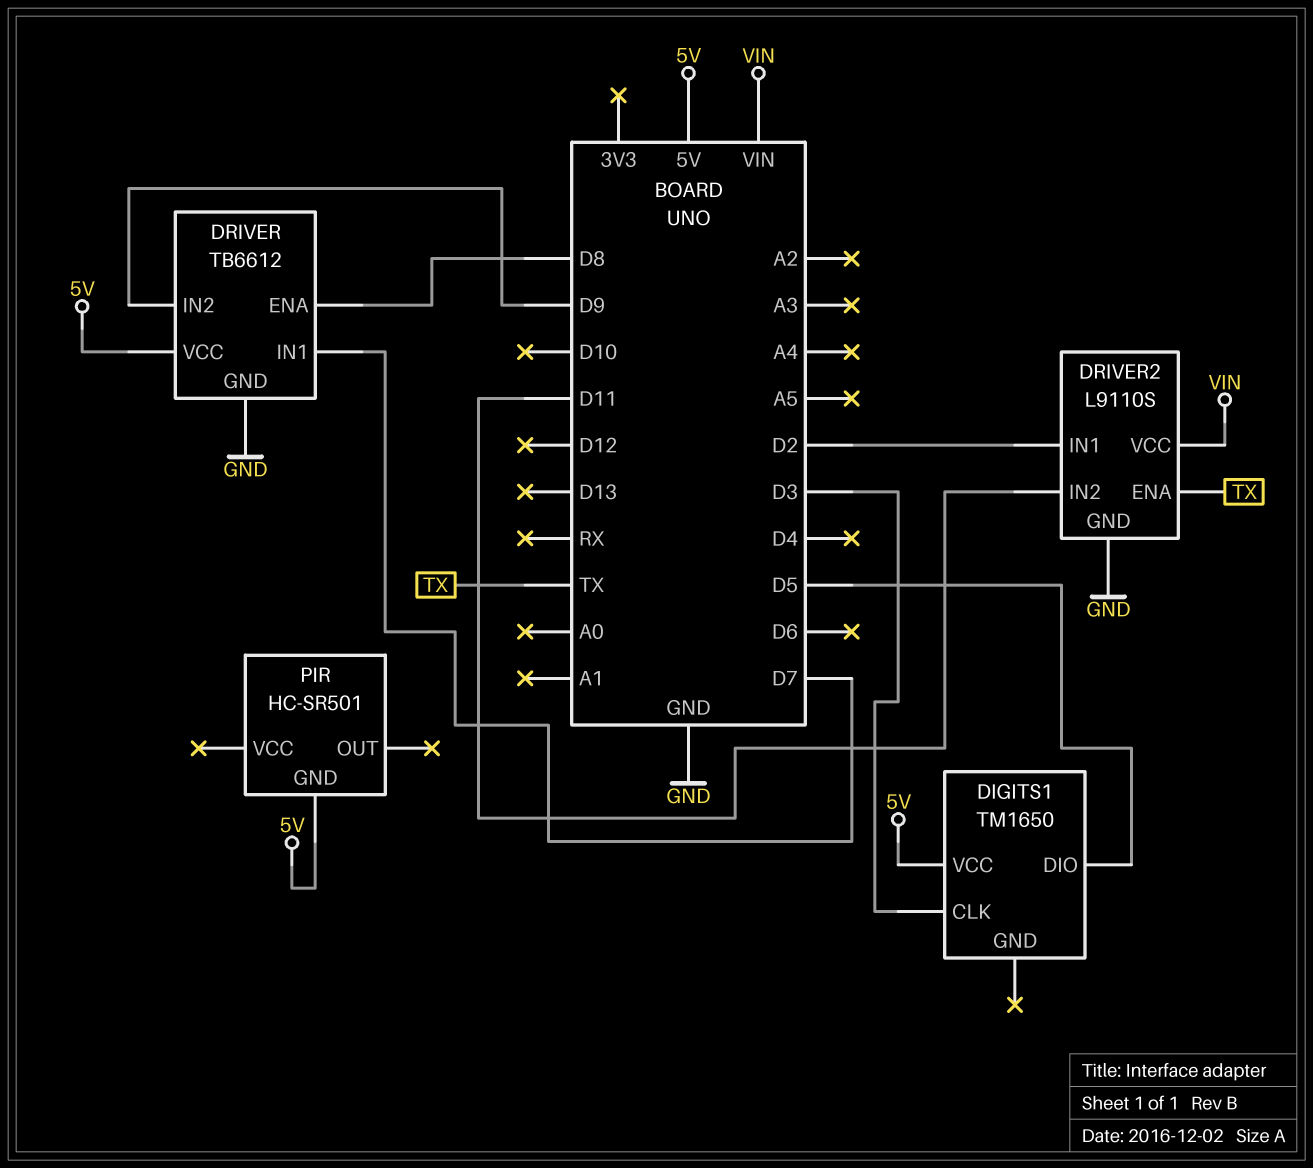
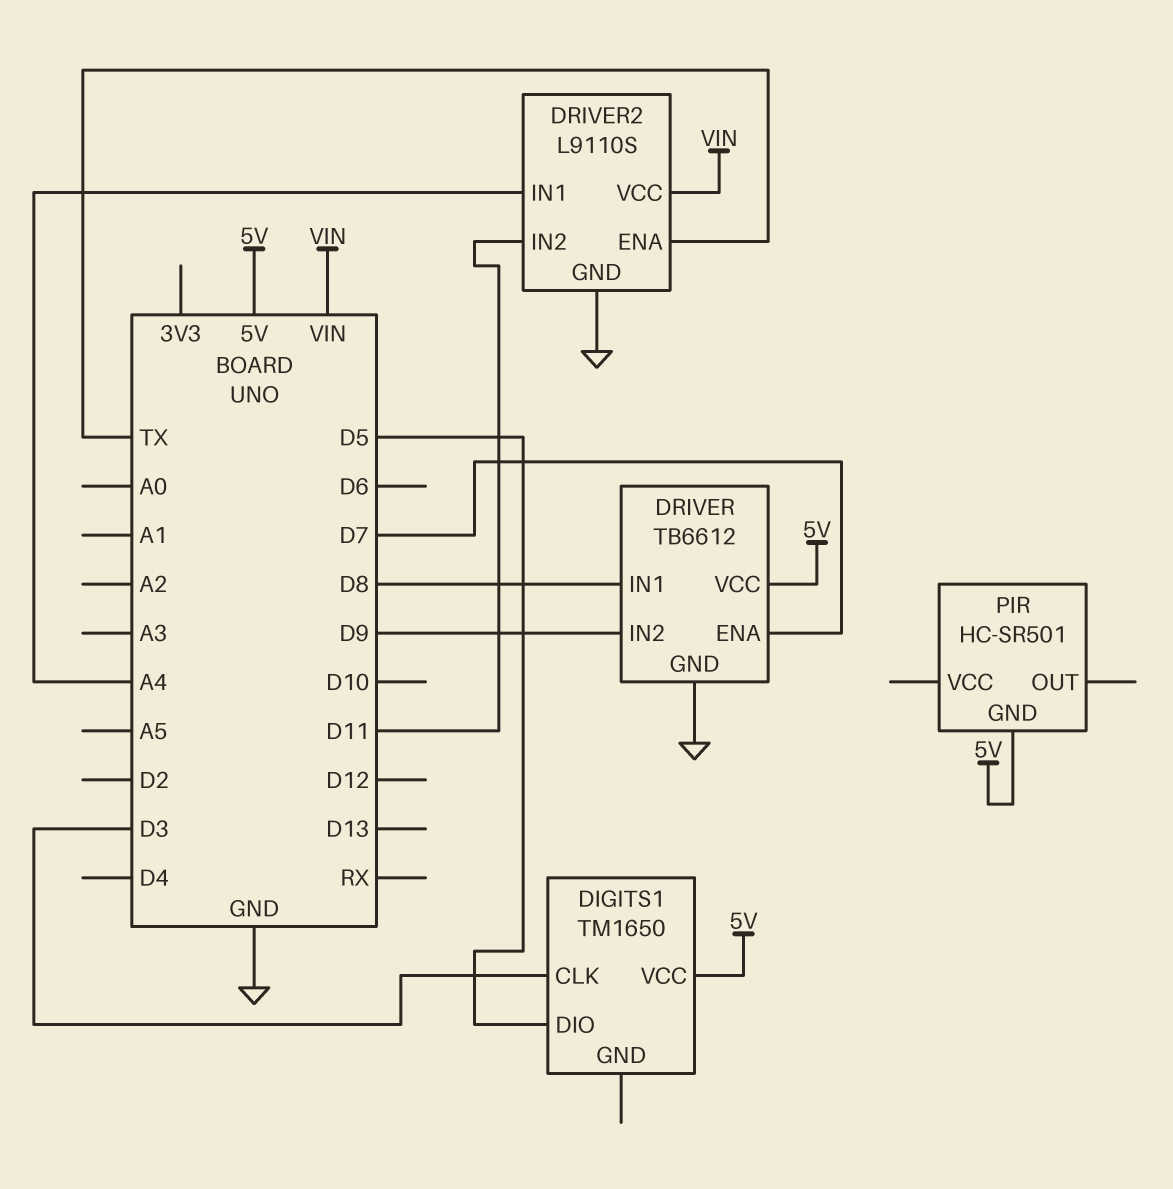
DRIVER pin ENA: D8 -> D7
DRIVER pin IN1: D7 -> D8
DRIVER2 pin IN1: D2 -> A4

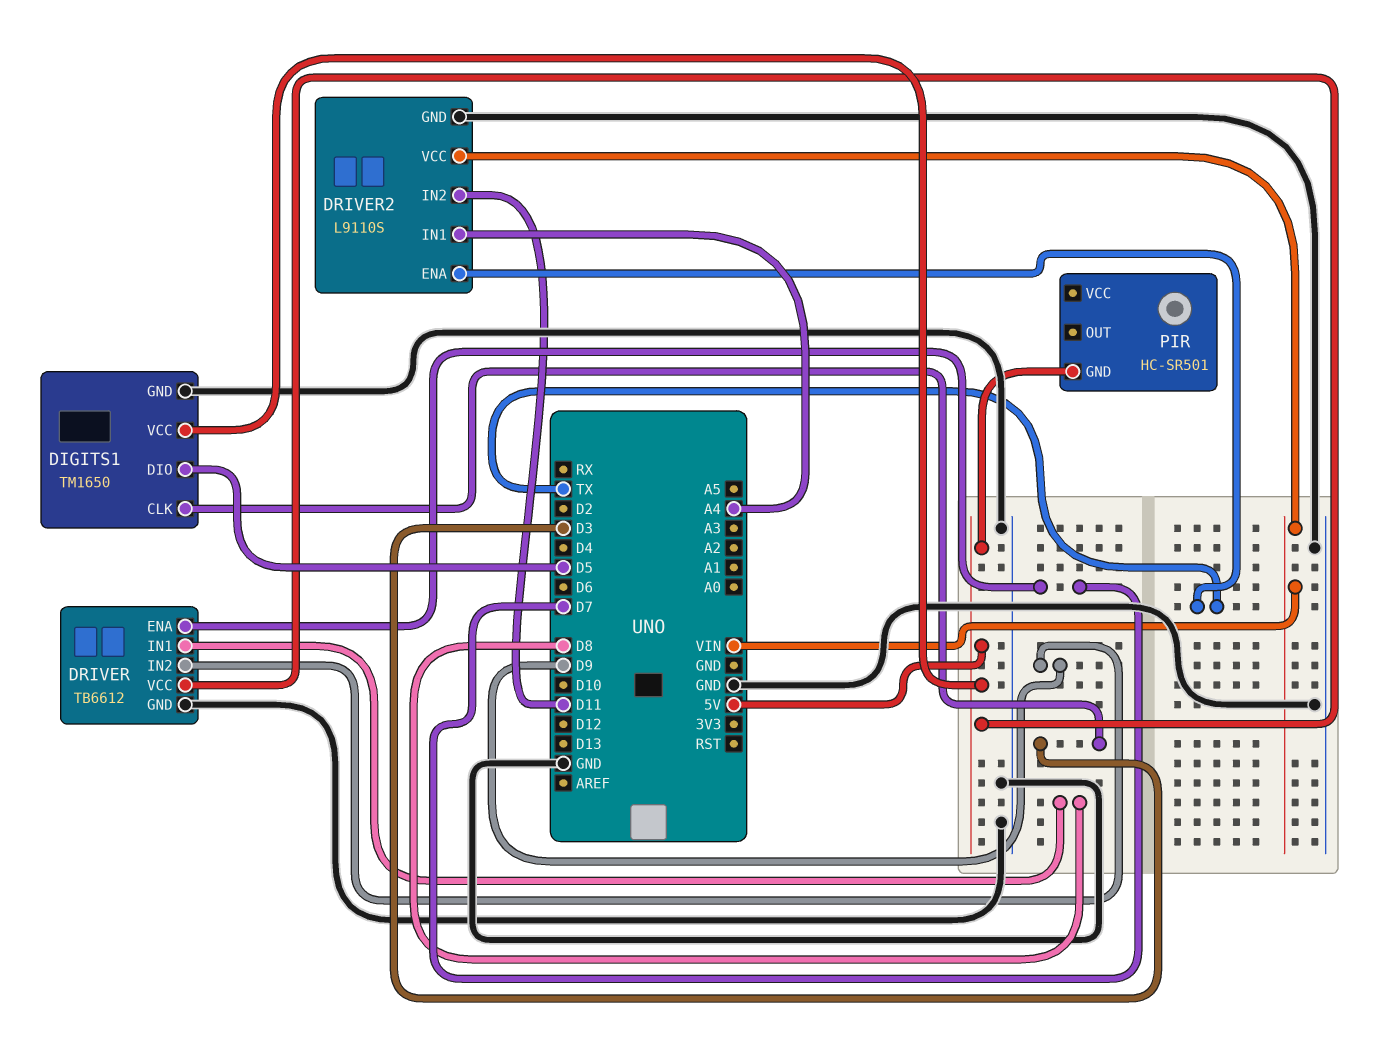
DIGITS1 pin GND: none -> GND

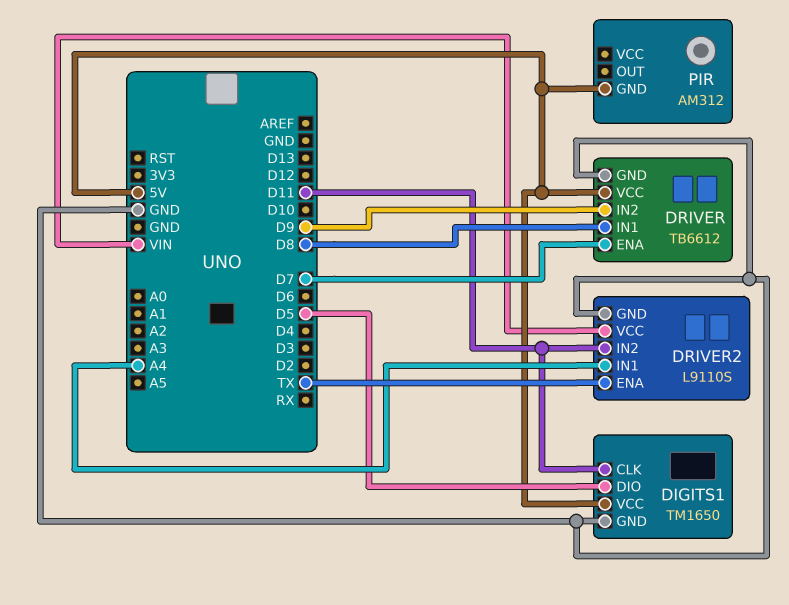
DIGITS1 pin CLK: D3 -> D11
PIR: HC-SR501 -> AM312

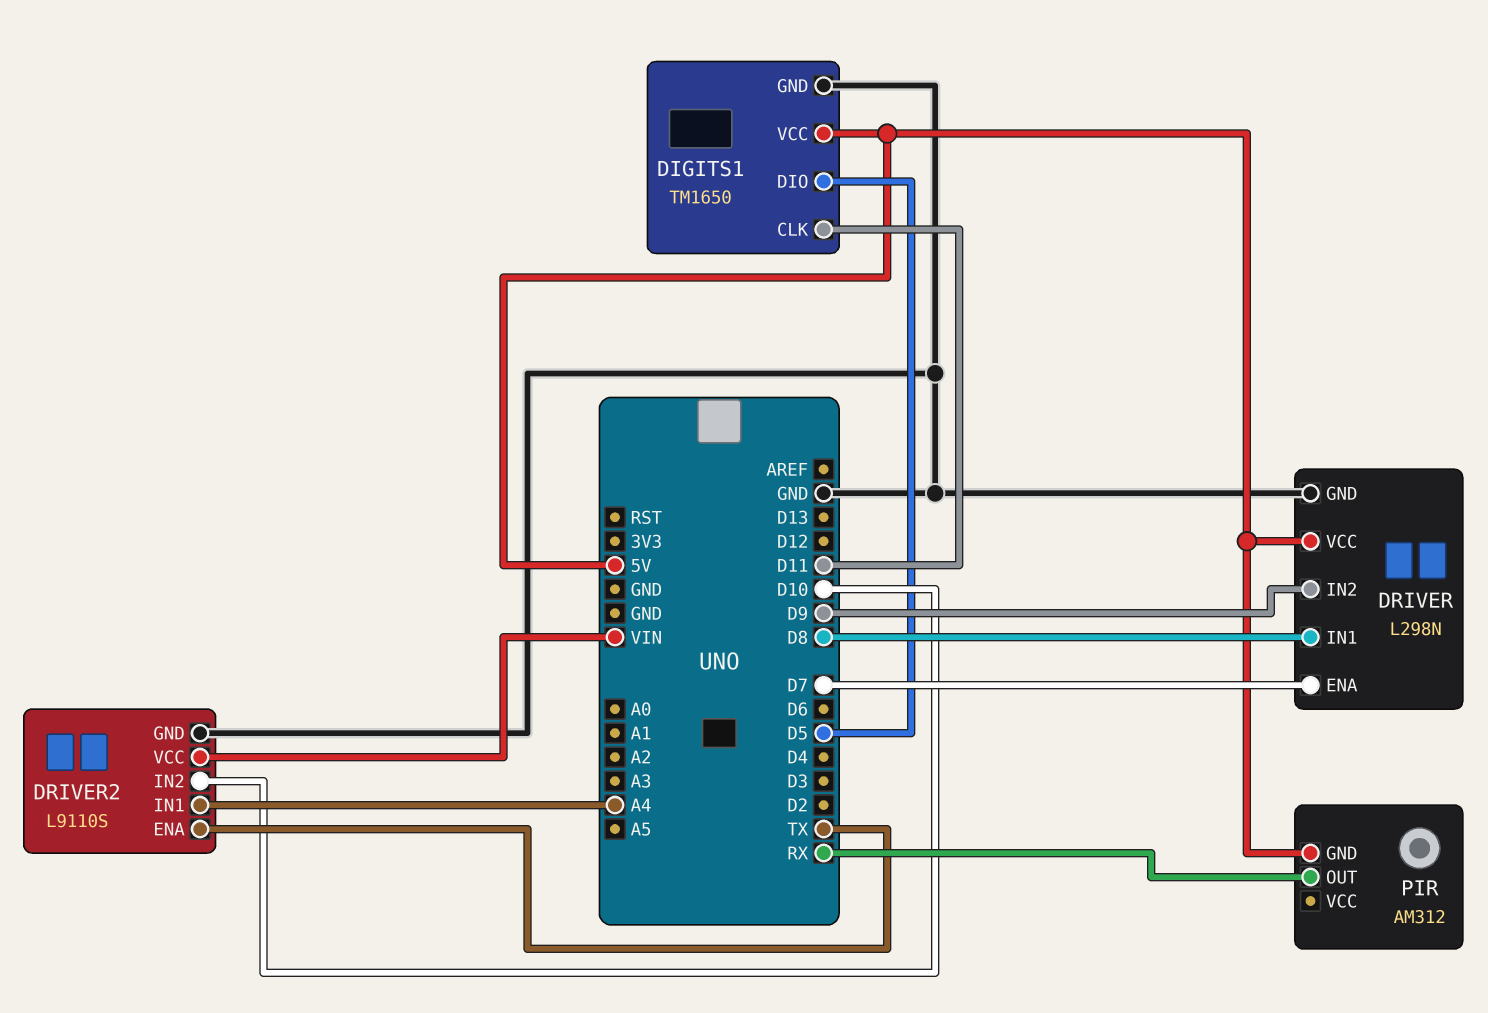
DRIVER: TB6612 -> L298N
DRIVER2 pin IN2: D11 -> D10
PIR pin OUT: none -> RX

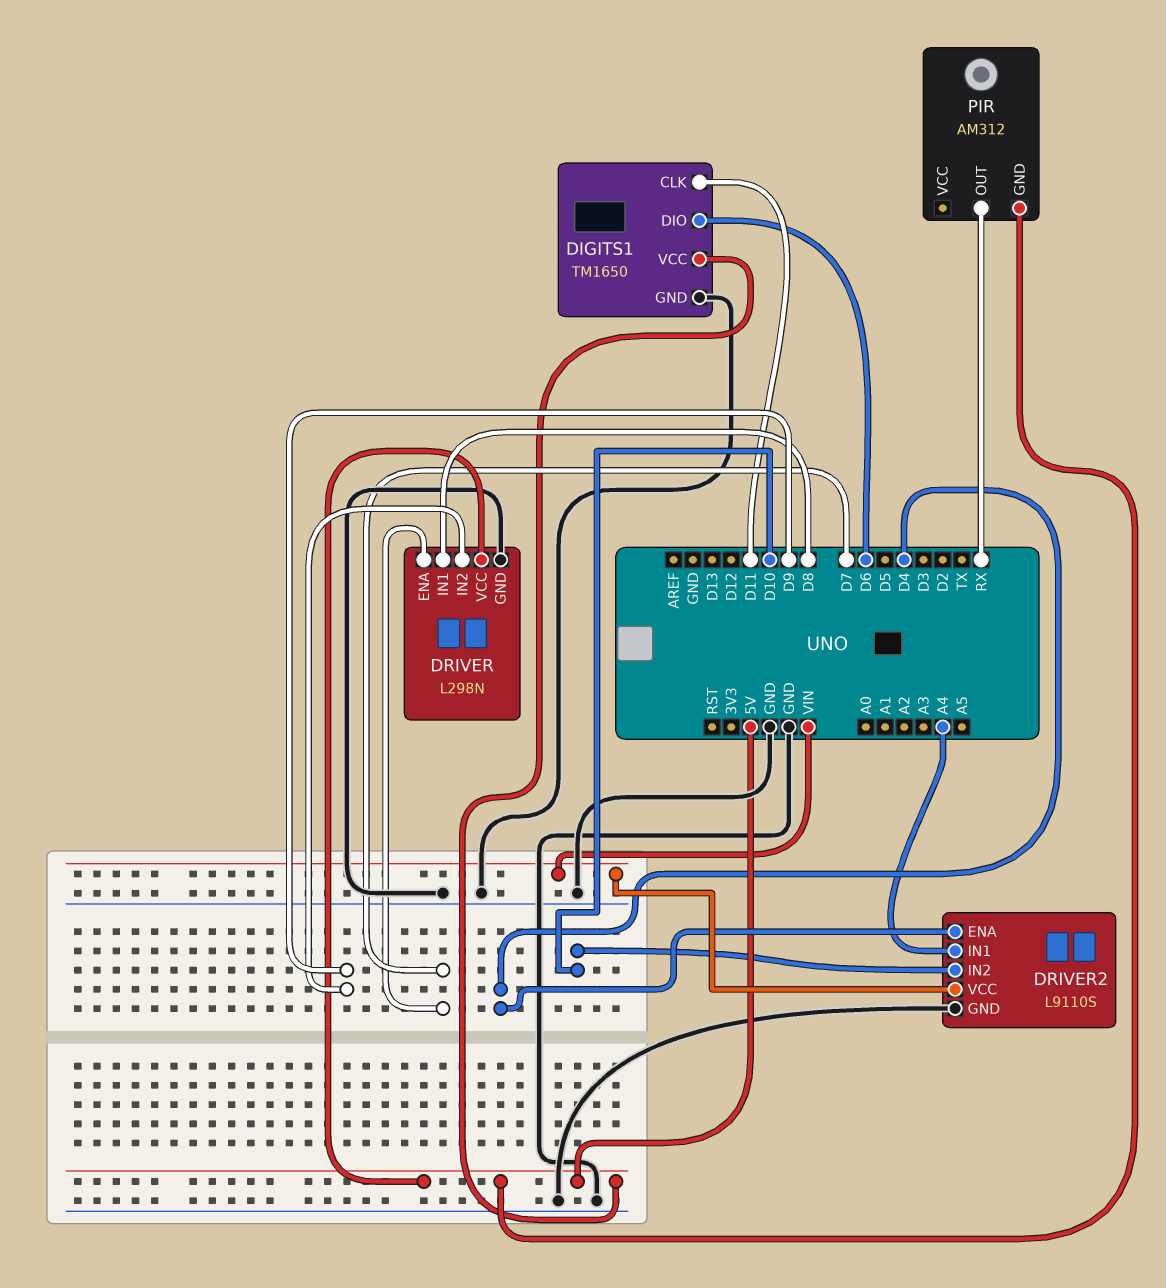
DIGITS1 pin DIO: D5 -> D6
DRIVER2 pin ENA: TX -> D4

